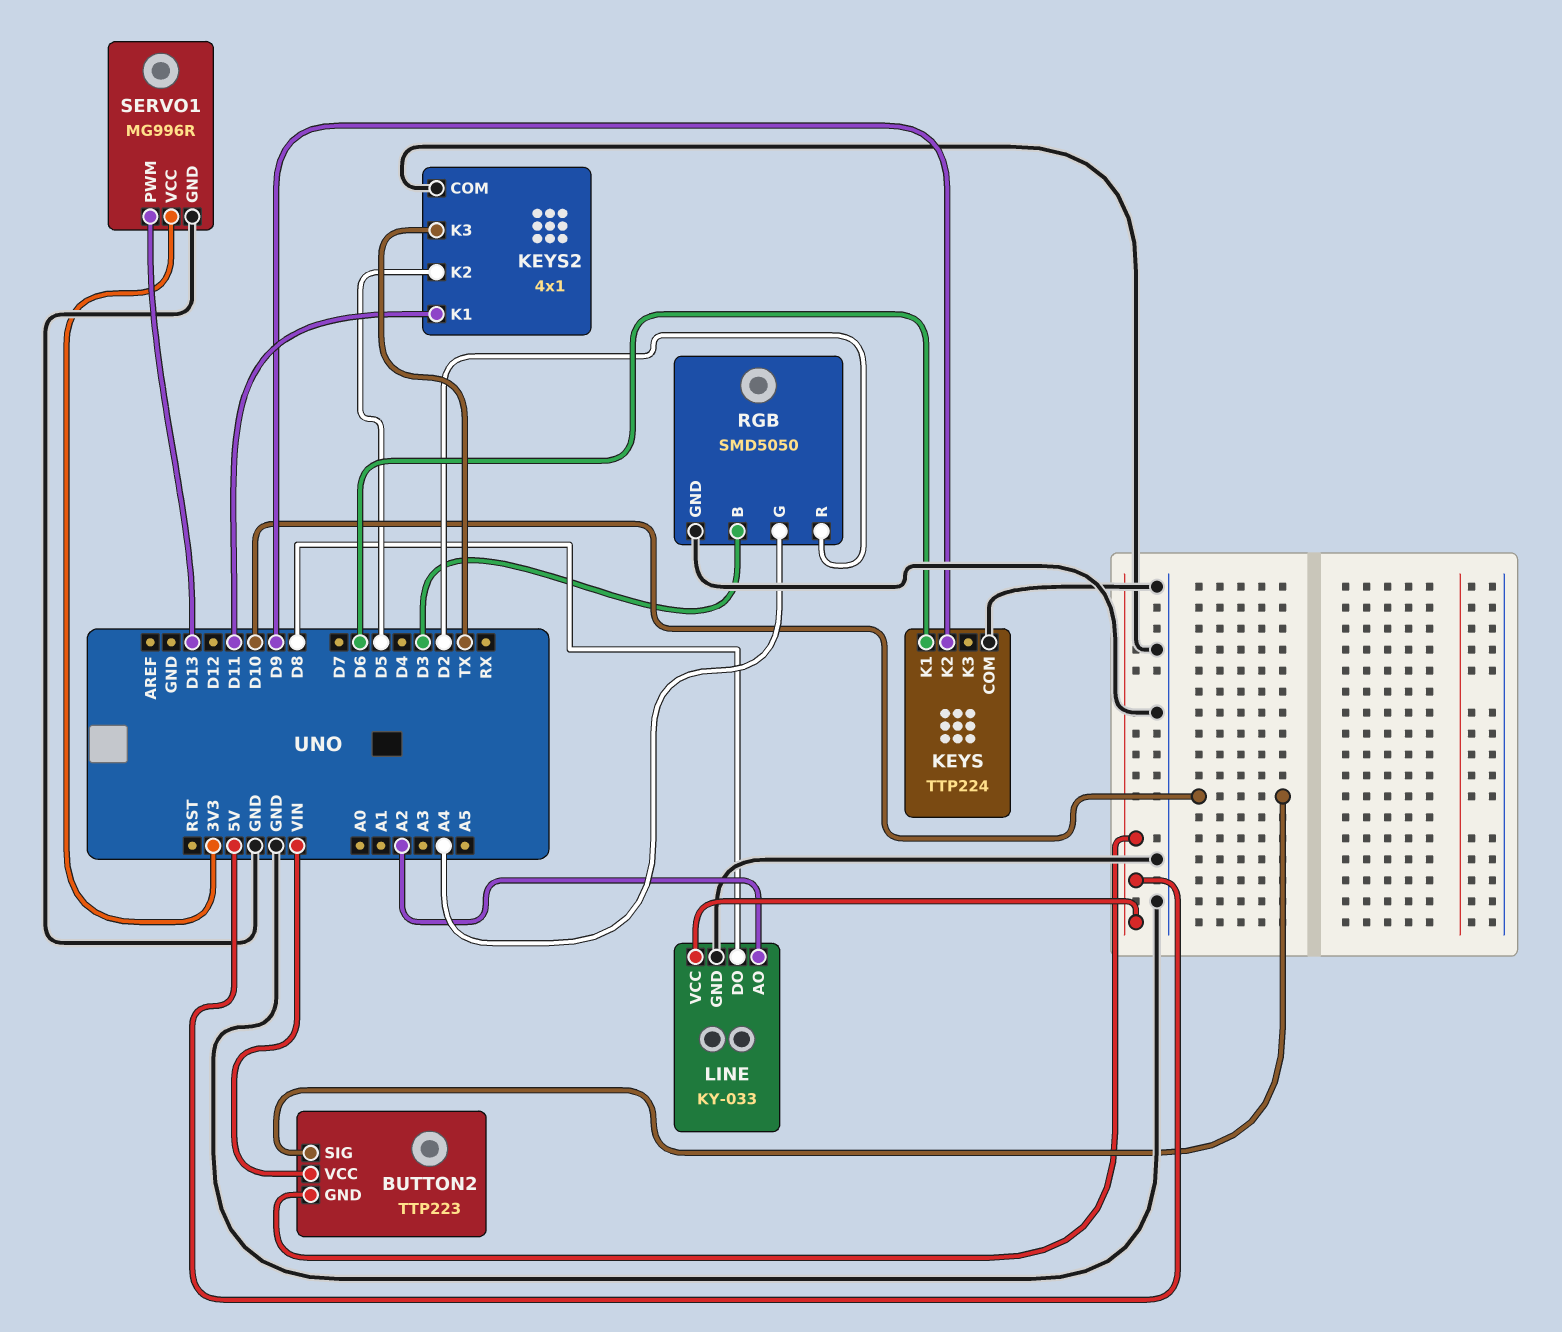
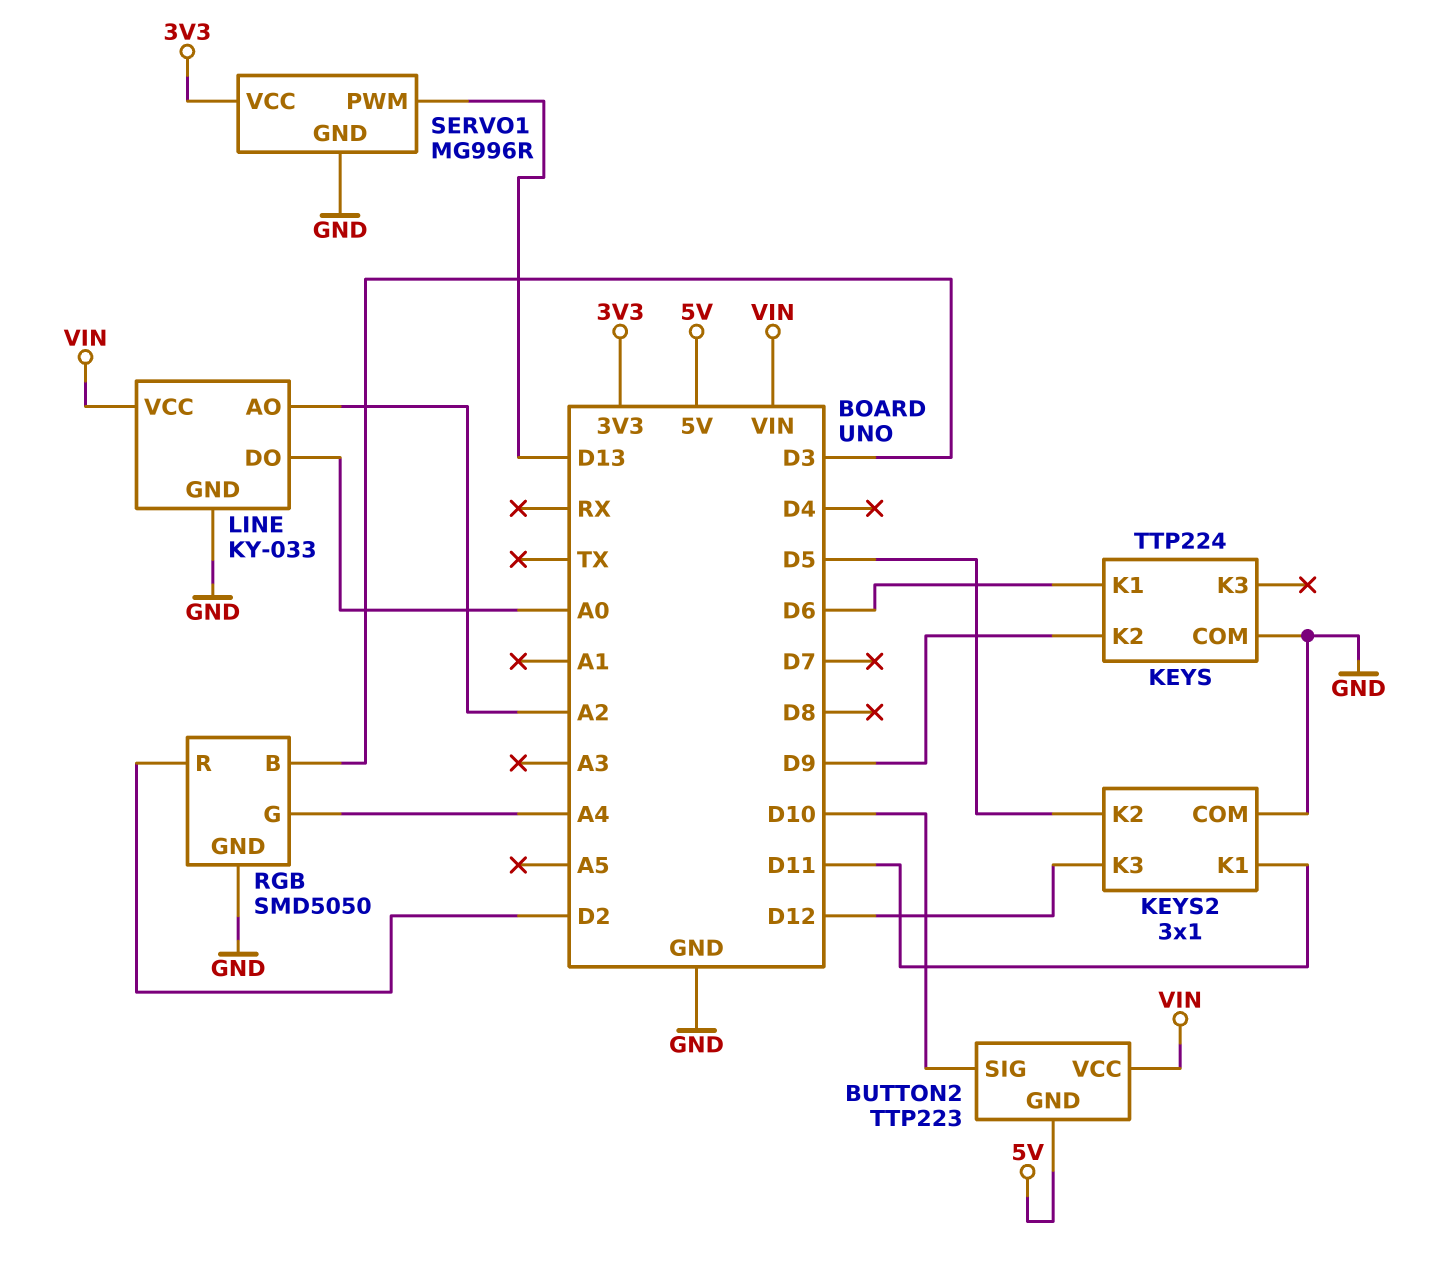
KEYS2: 4x1 -> 3x1
KEYS2 pin K3: TX -> D12
LINE pin DO: D8 -> A0
LINE pin VCC: 5V -> VIN

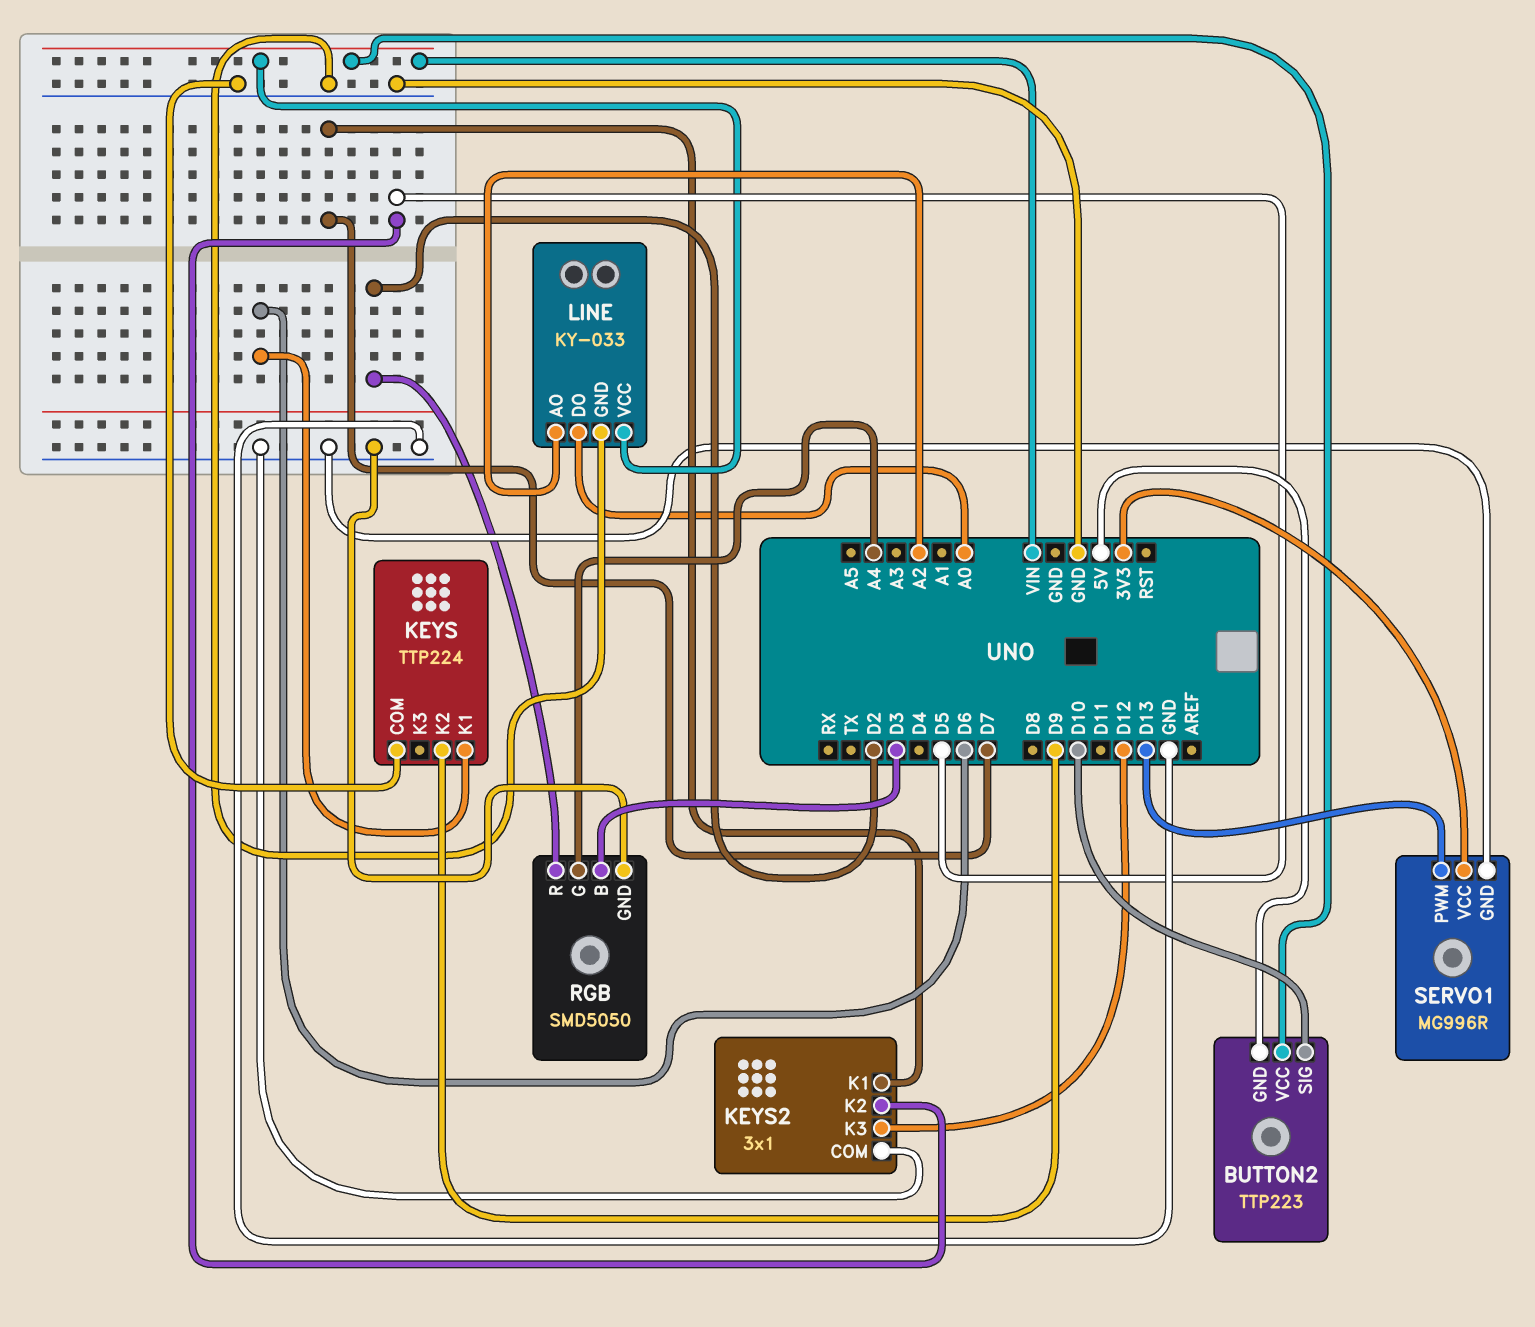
KEYS2 pin K1: D11 -> D7

